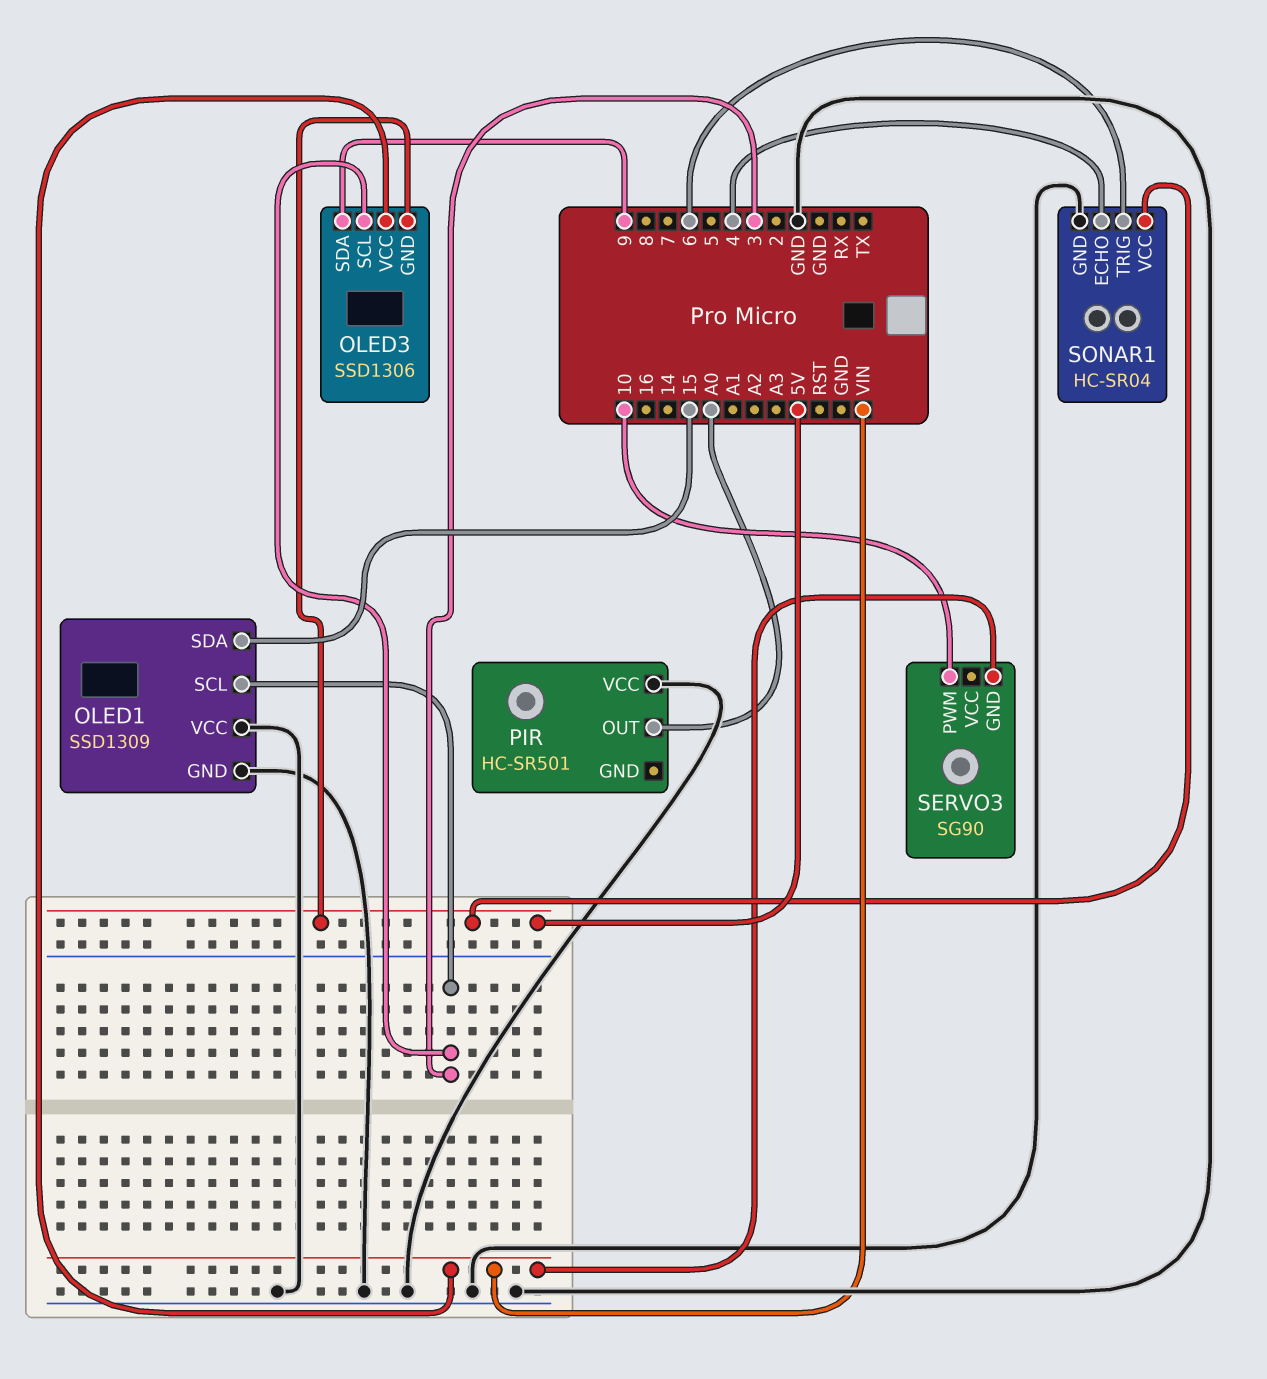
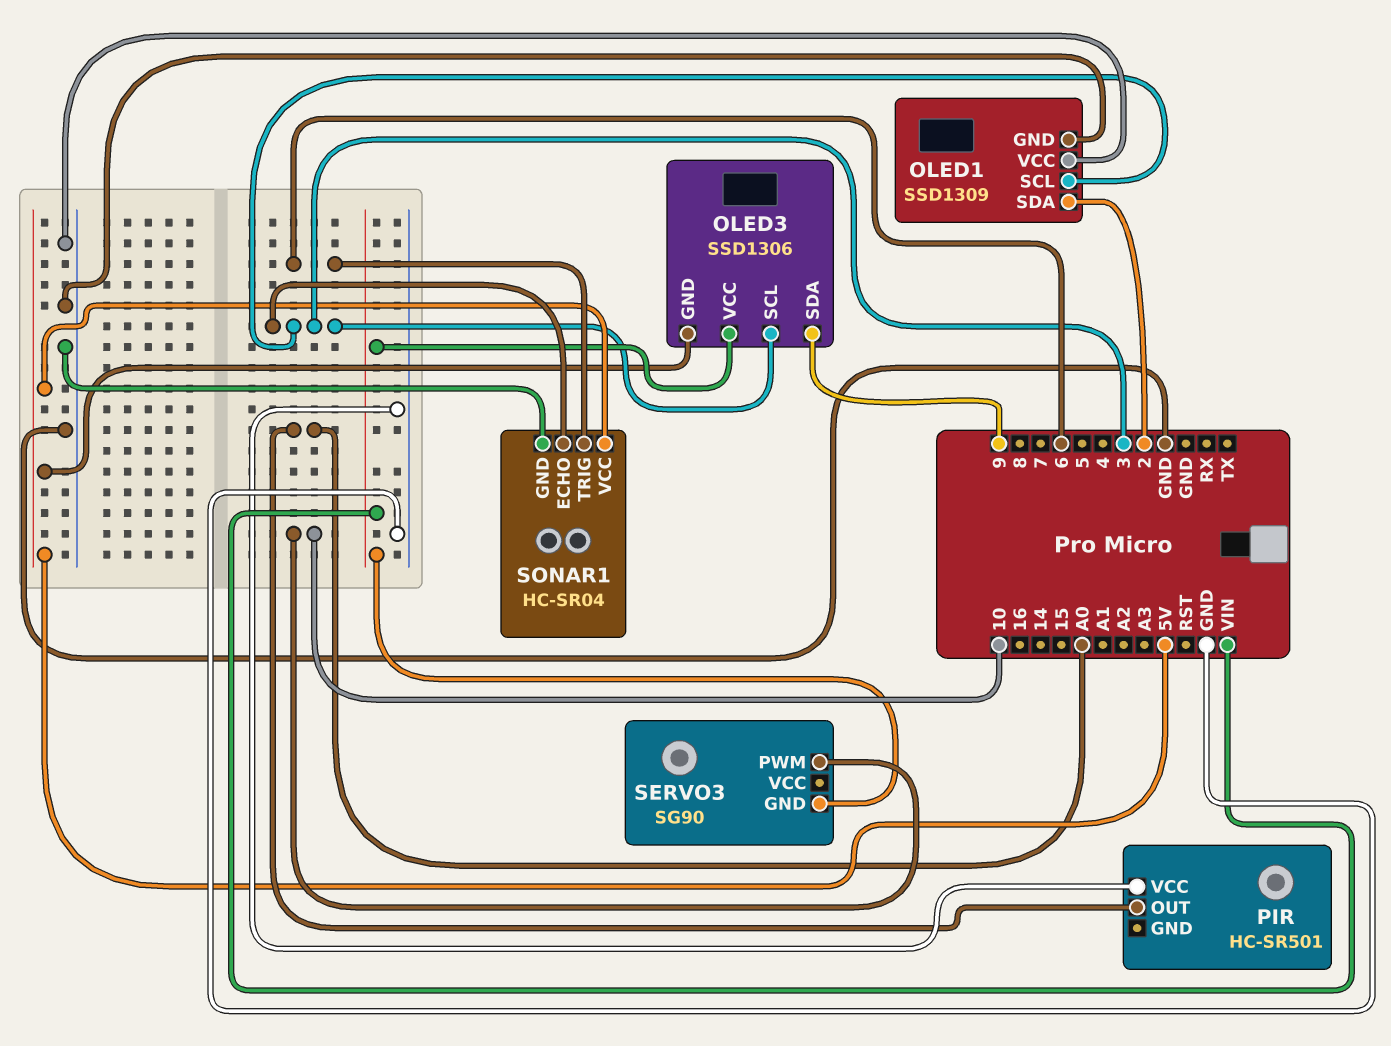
OLED1 pin SDA: 15 -> 2
SONAR1 pin ECHO: 4 -> 3

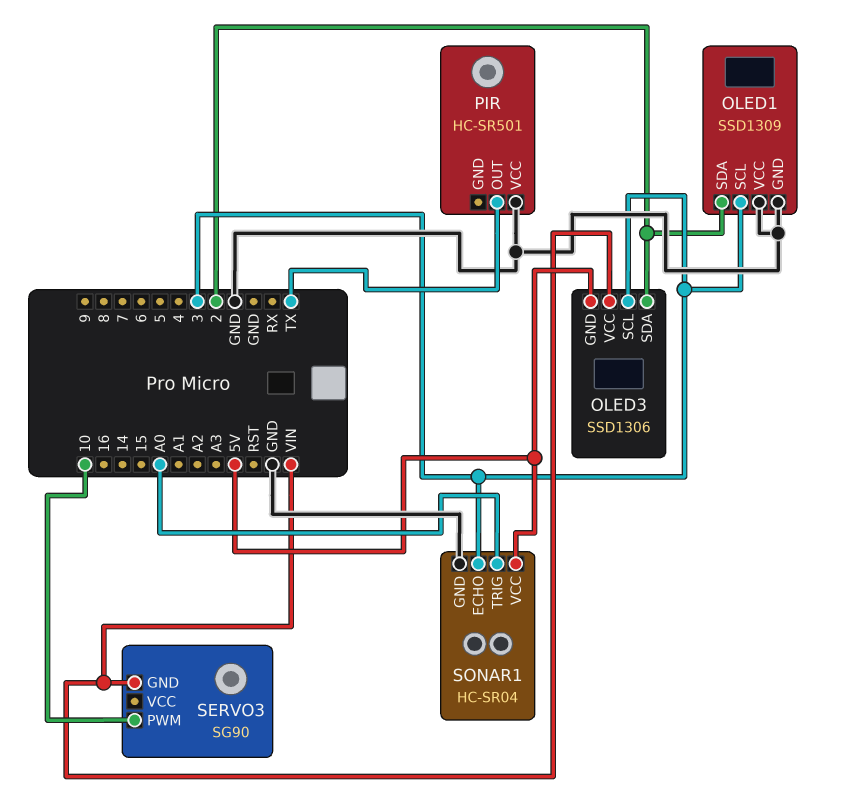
OLED3 pin SDA: 9 -> 2
PIR pin OUT: A0 -> TX
SONAR1 pin TRIG: 6 -> A0

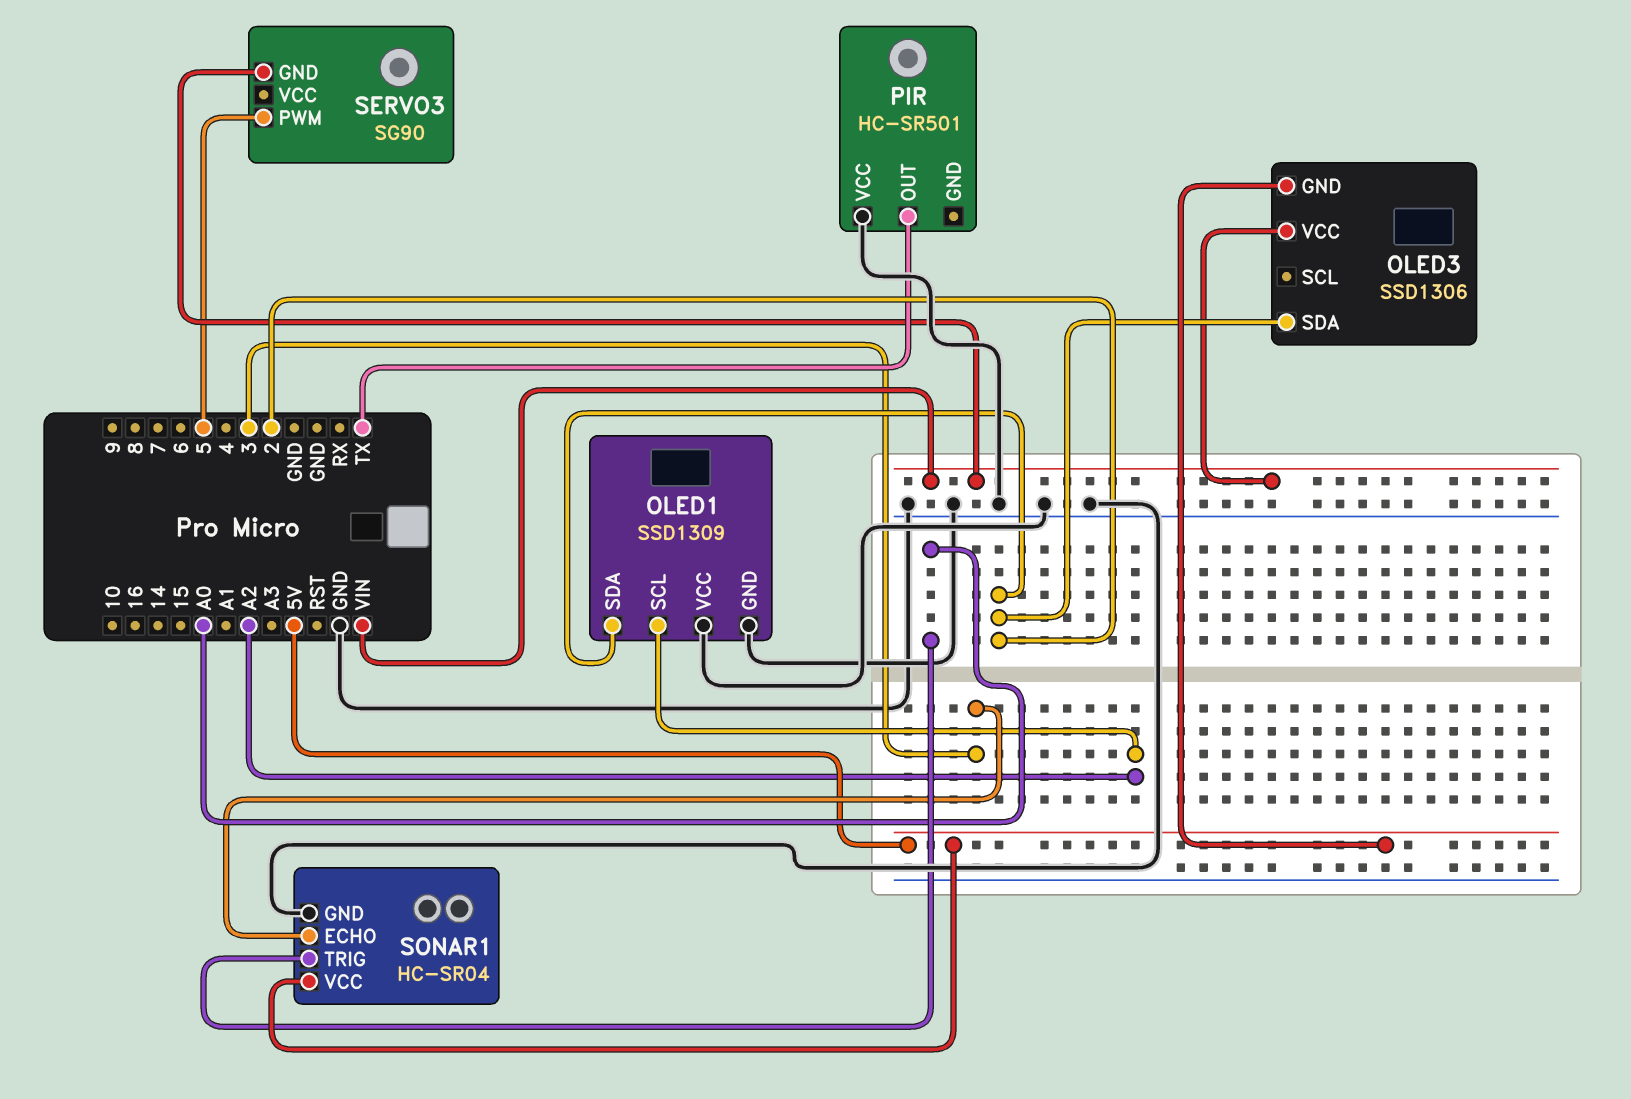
OLED1 pin SCL: 3 -> A2
OLED3 pin SCL: 3 -> none
SERVO3 pin PWM: 10 -> 5

